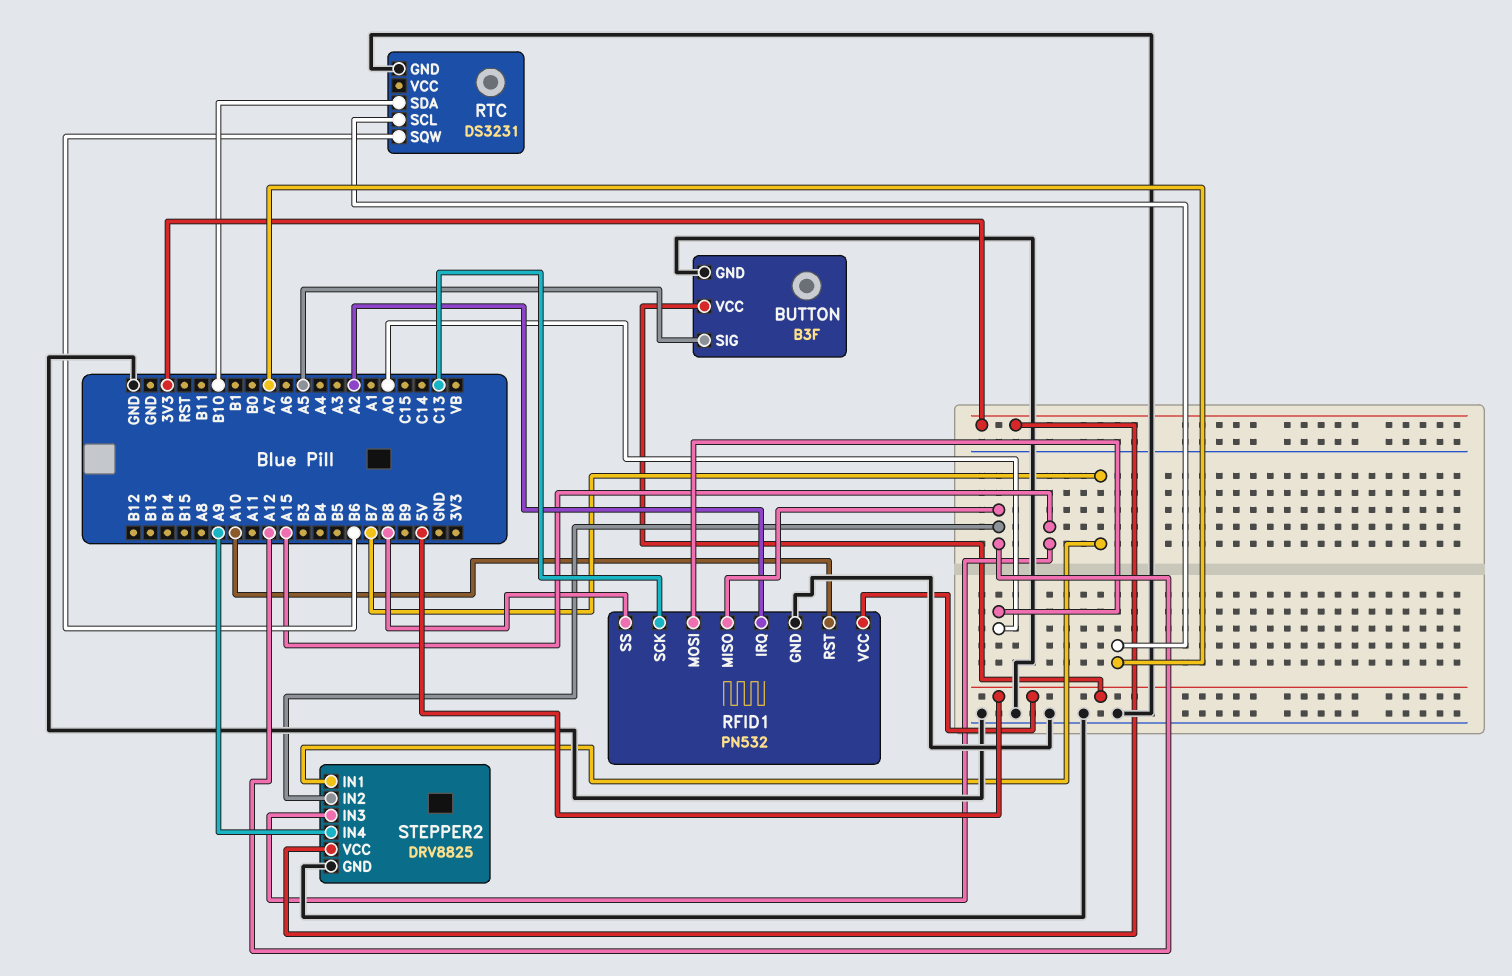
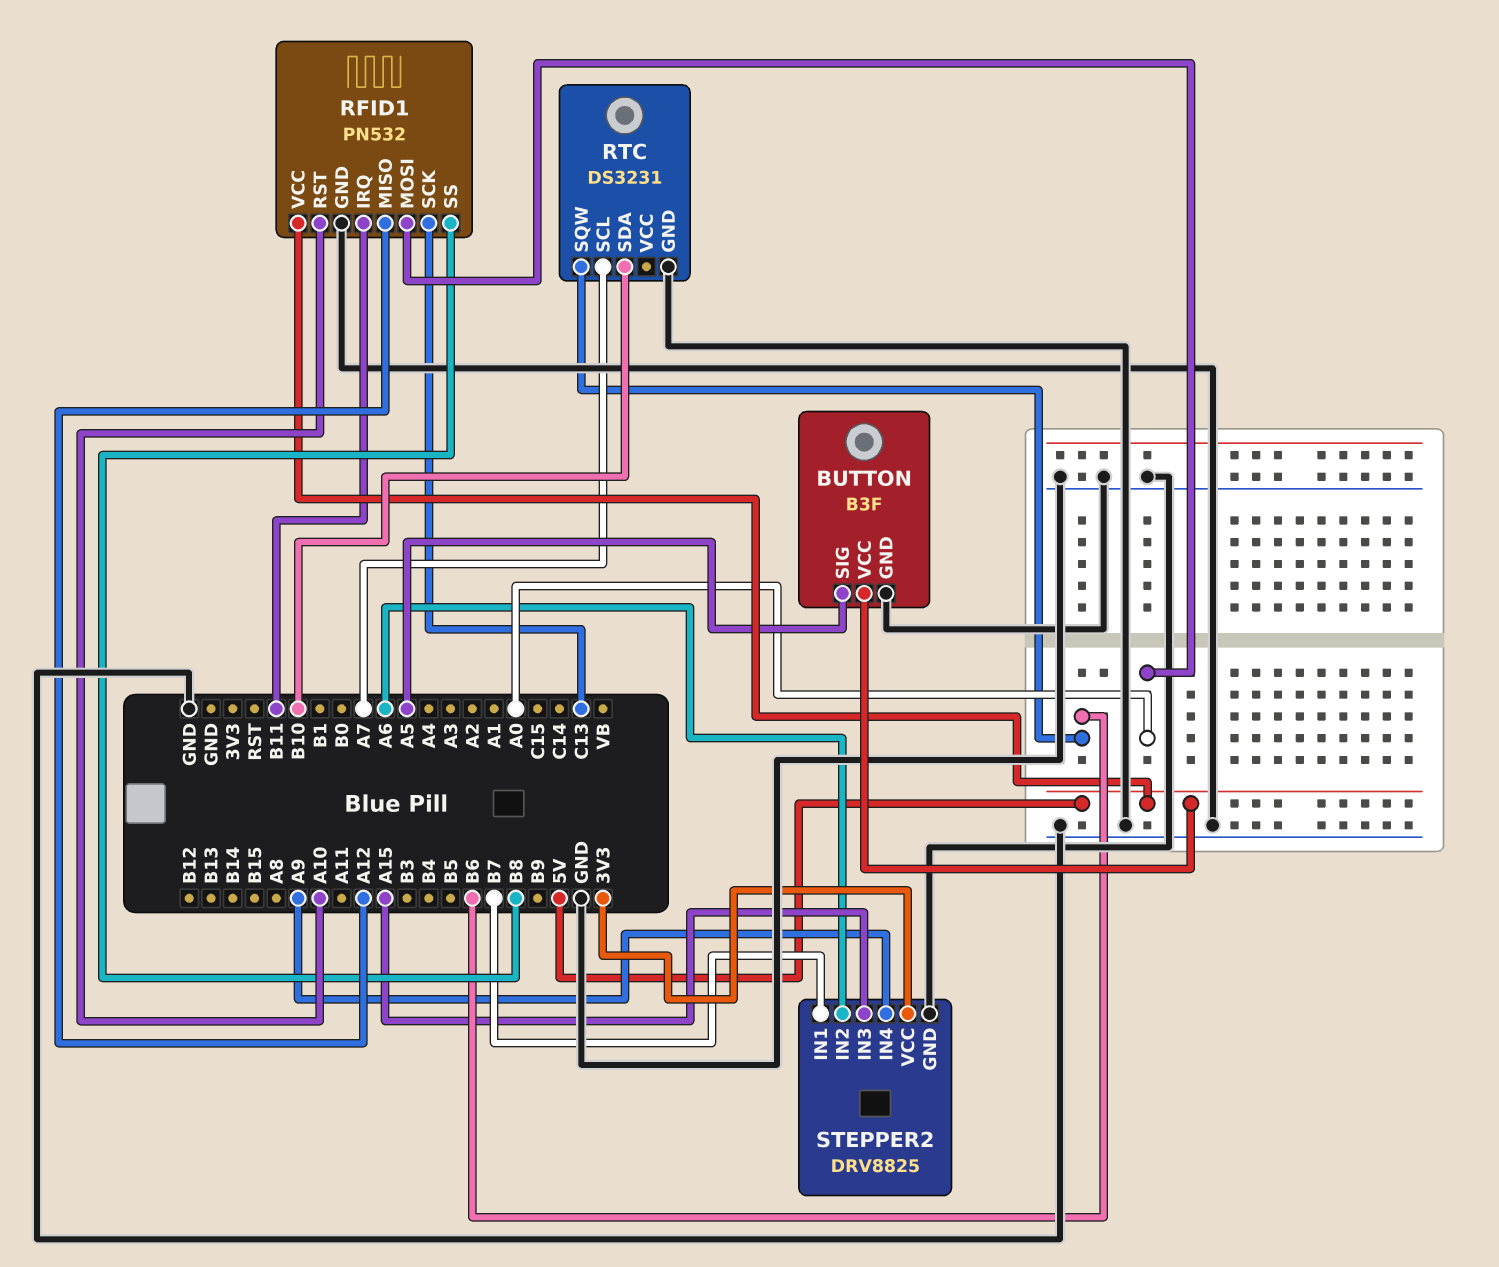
RFID1 pin IRQ: A2 -> B11
STEPPER2 pin IN2: A12 -> A6

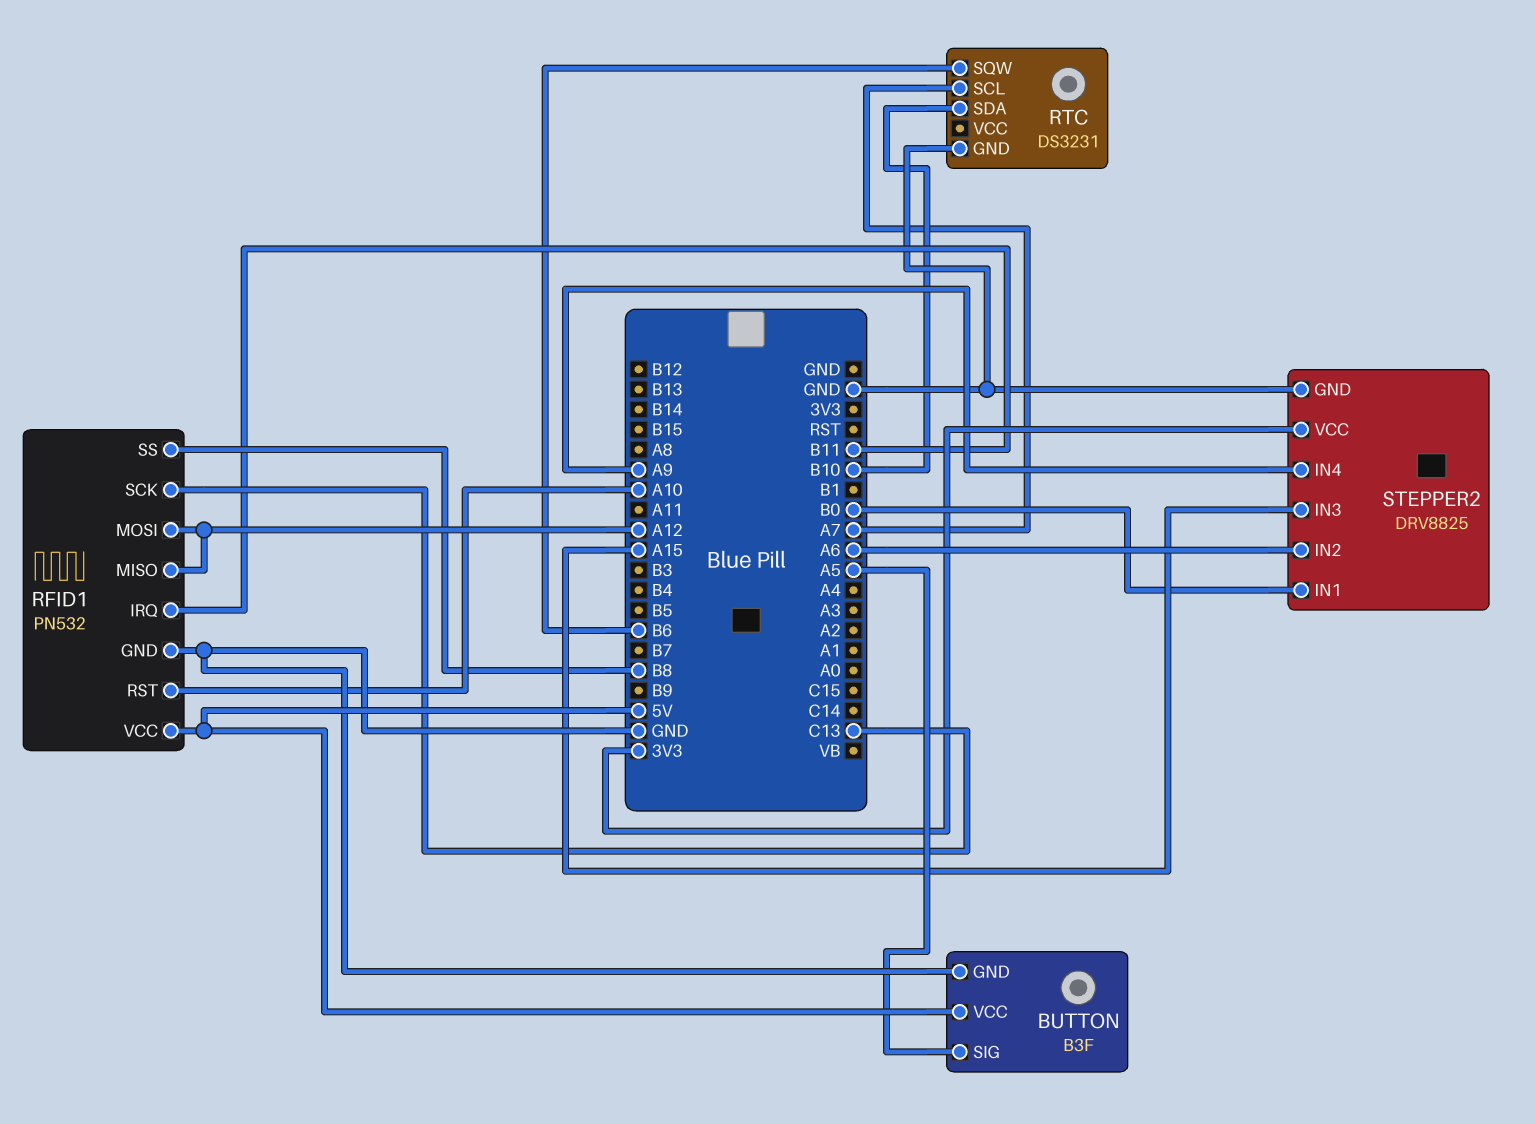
RFID1 pin MOSI: A0 -> A12
STEPPER2 pin IN1: B7 -> B0

